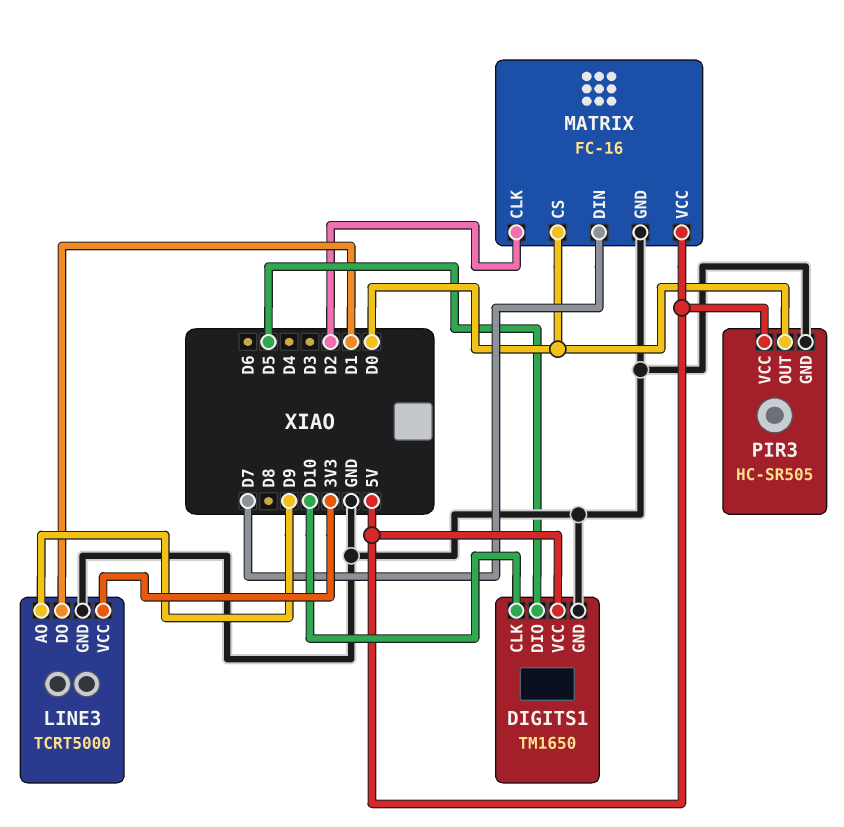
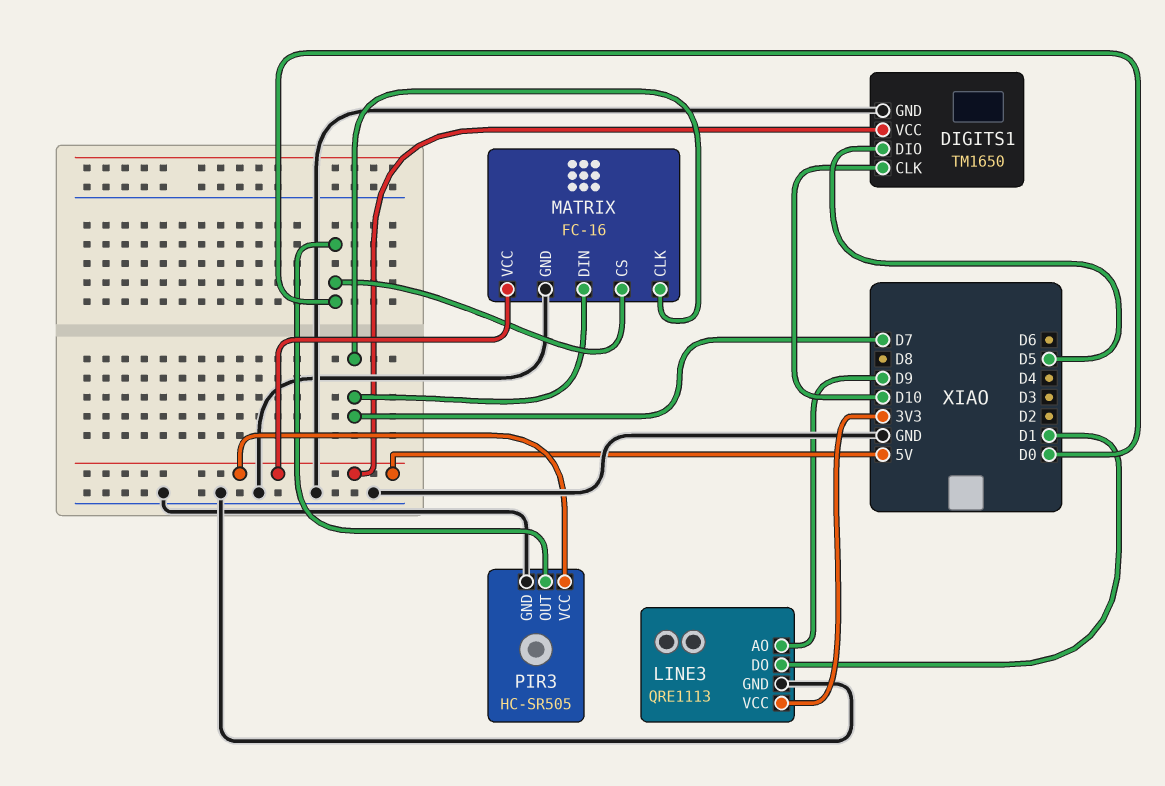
LINE3: TCRT5000 -> QRE1113
MATRIX pin CLK: D2 -> D7

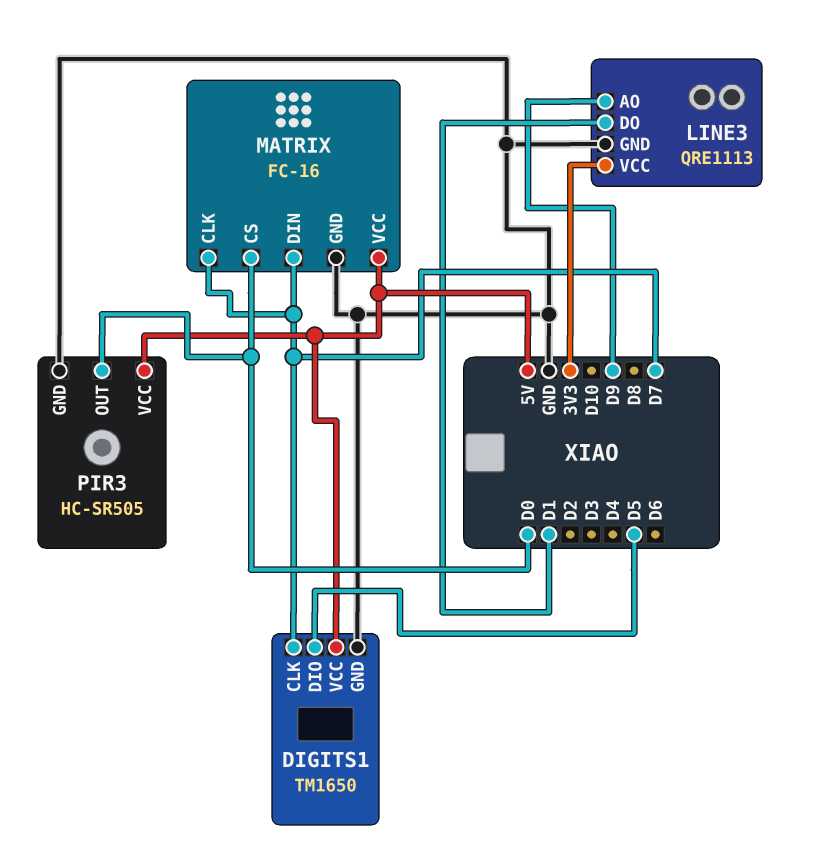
DIGITS1 pin CLK: D10 -> D7

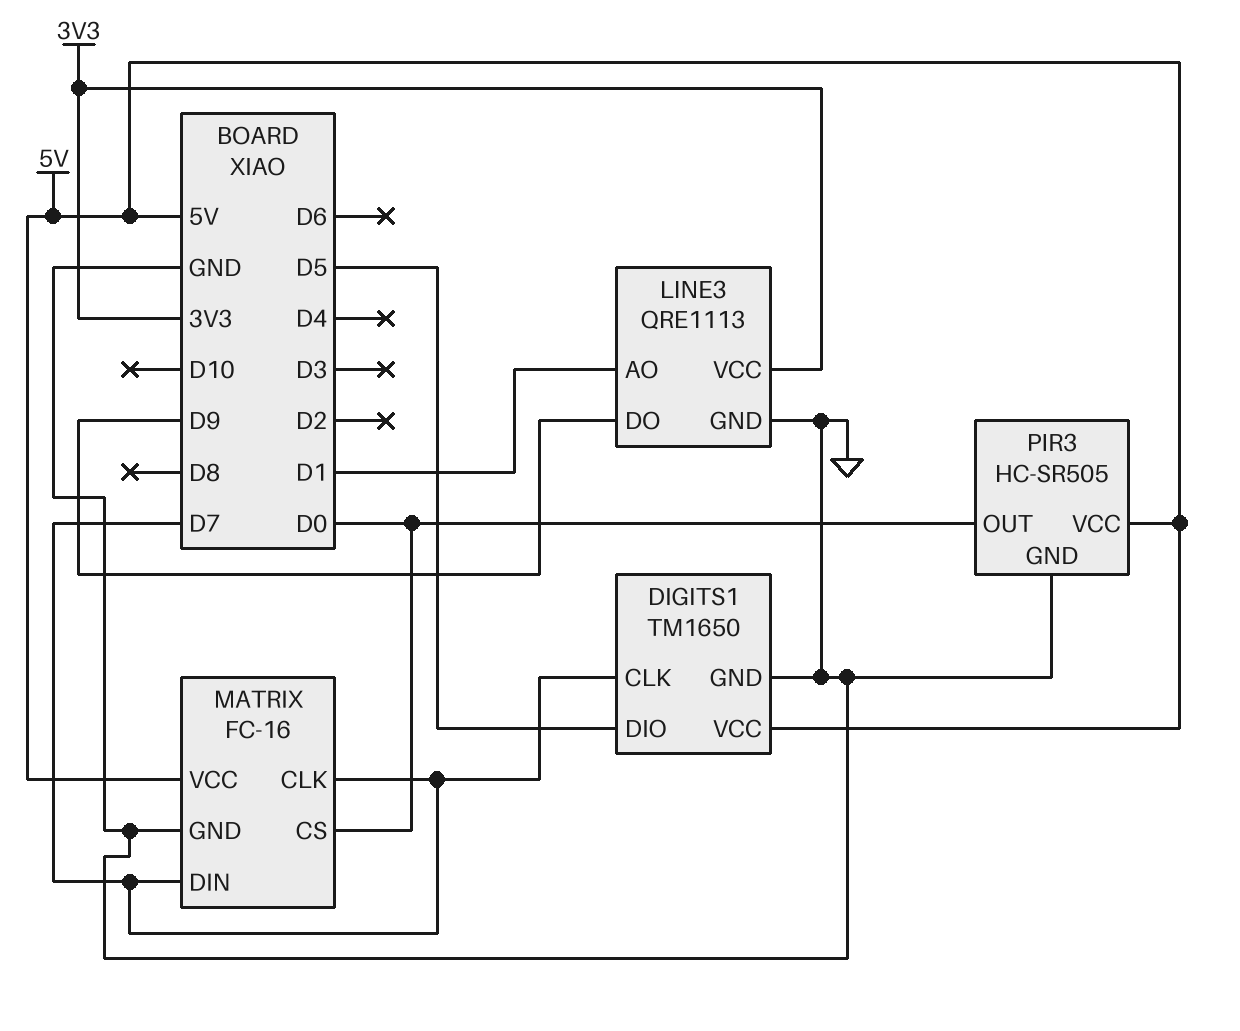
LINE3 pin AO: D9 -> D1
LINE3 pin DO: D1 -> D9

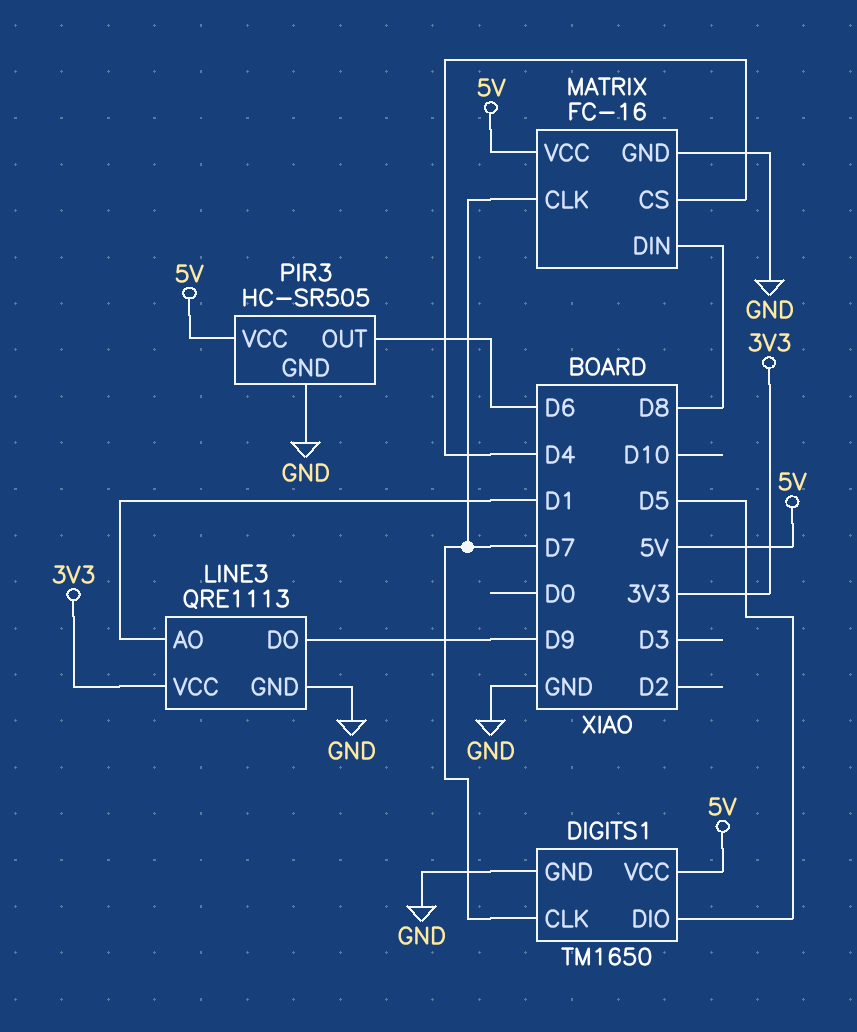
MATRIX pin CS: D0 -> D4
MATRIX pin DIN: D7 -> D8
PIR3 pin OUT: D0 -> D6

